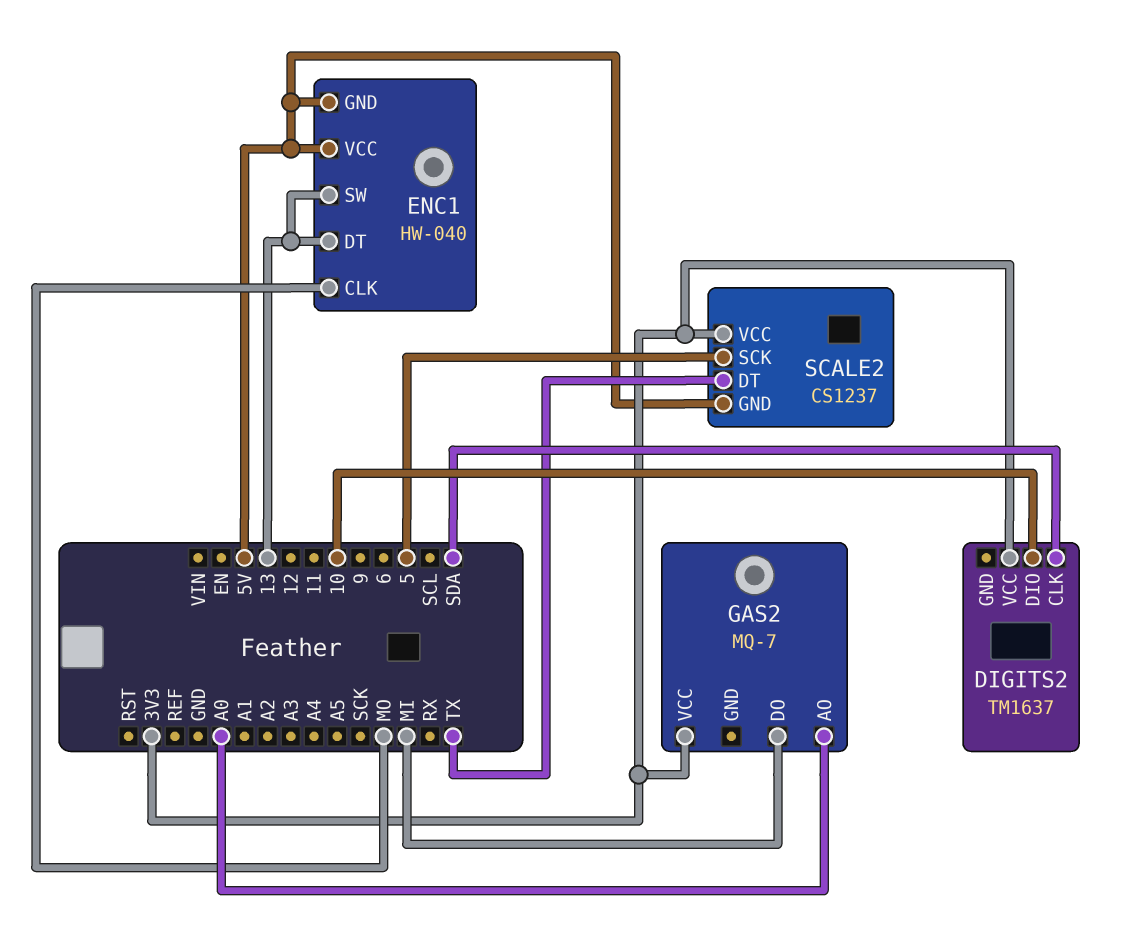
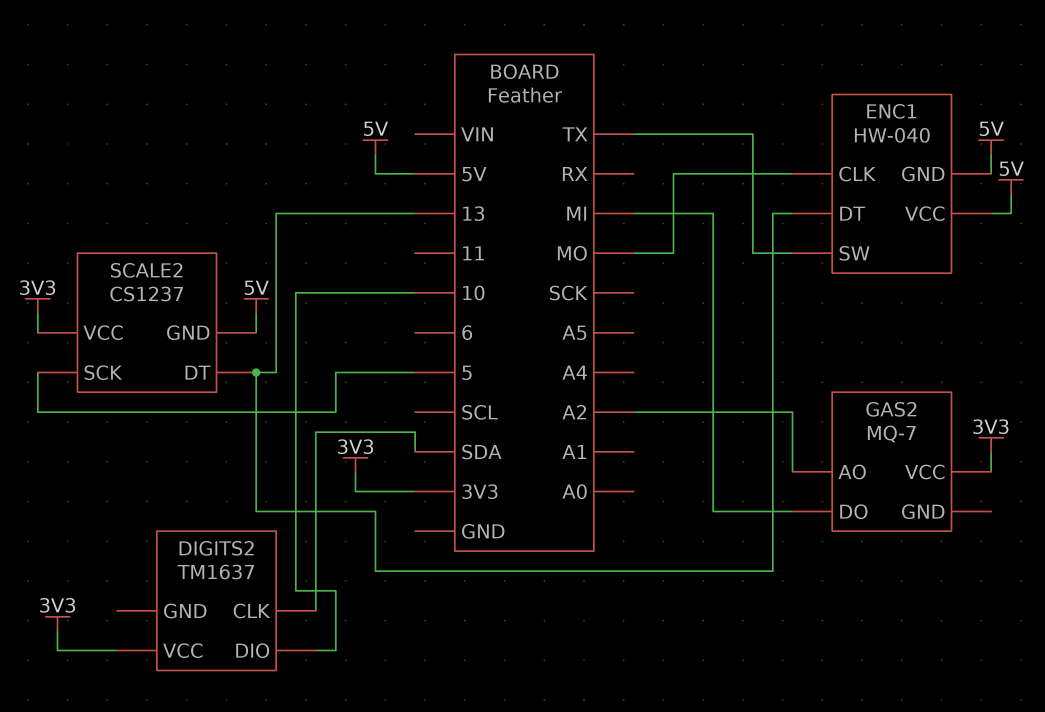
ENC1 pin SW: 13 -> TX
GAS2 pin AO: A0 -> A2
SCALE2 pin DT: TX -> 13

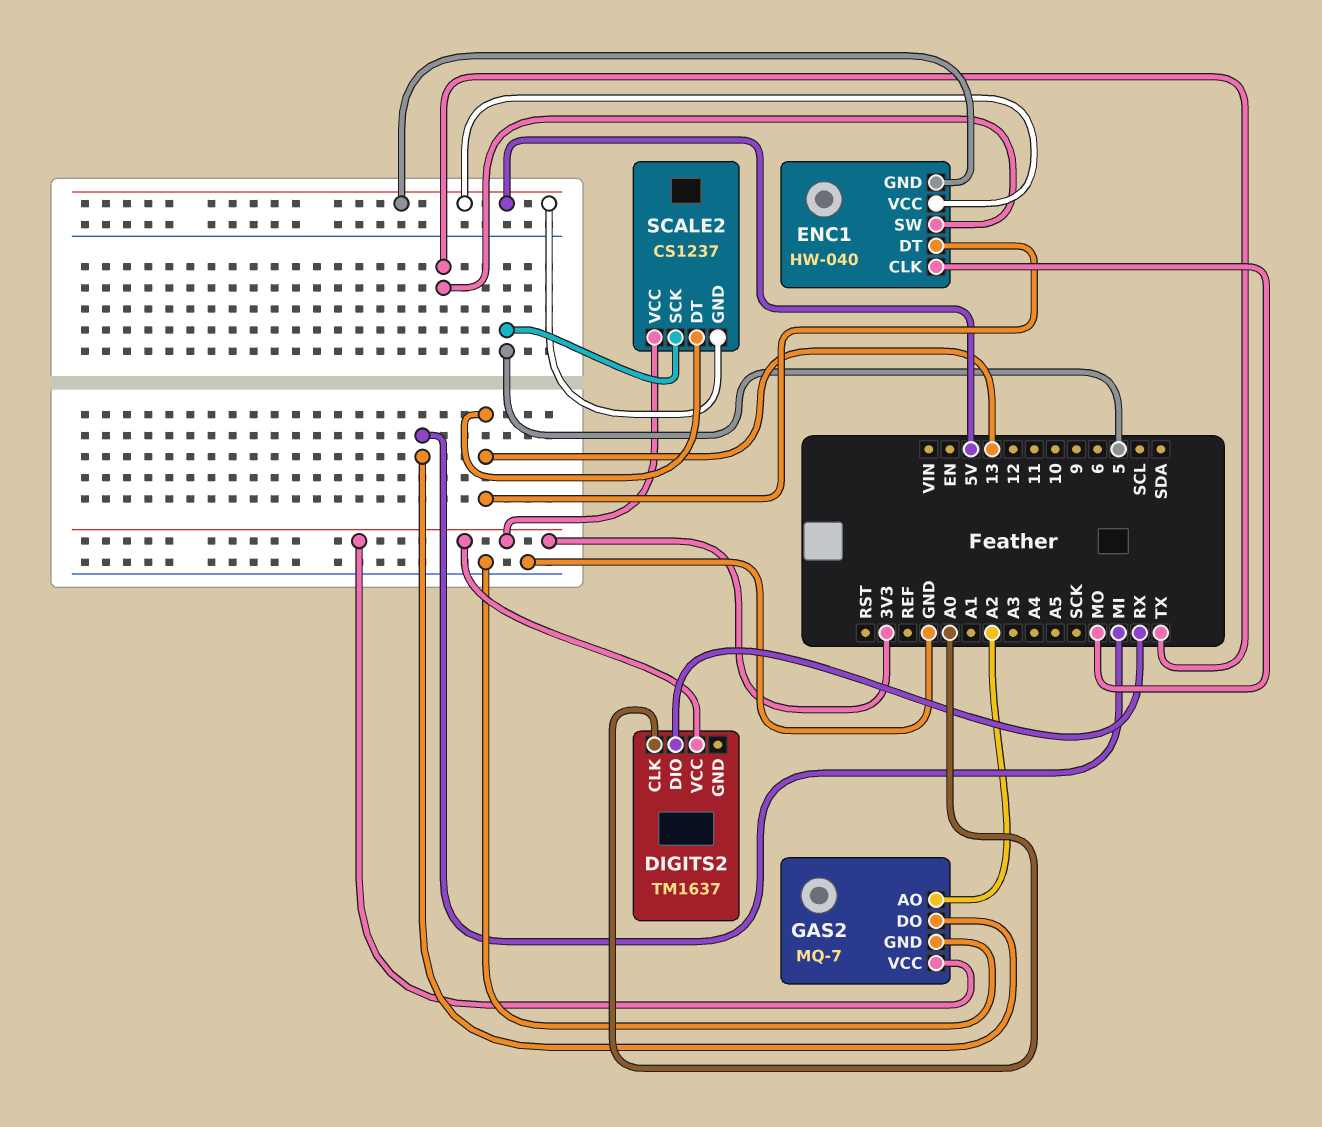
DIGITS2 pin CLK: SDA -> A0
DIGITS2 pin DIO: 10 -> RX
GAS2 pin GND: none -> GND

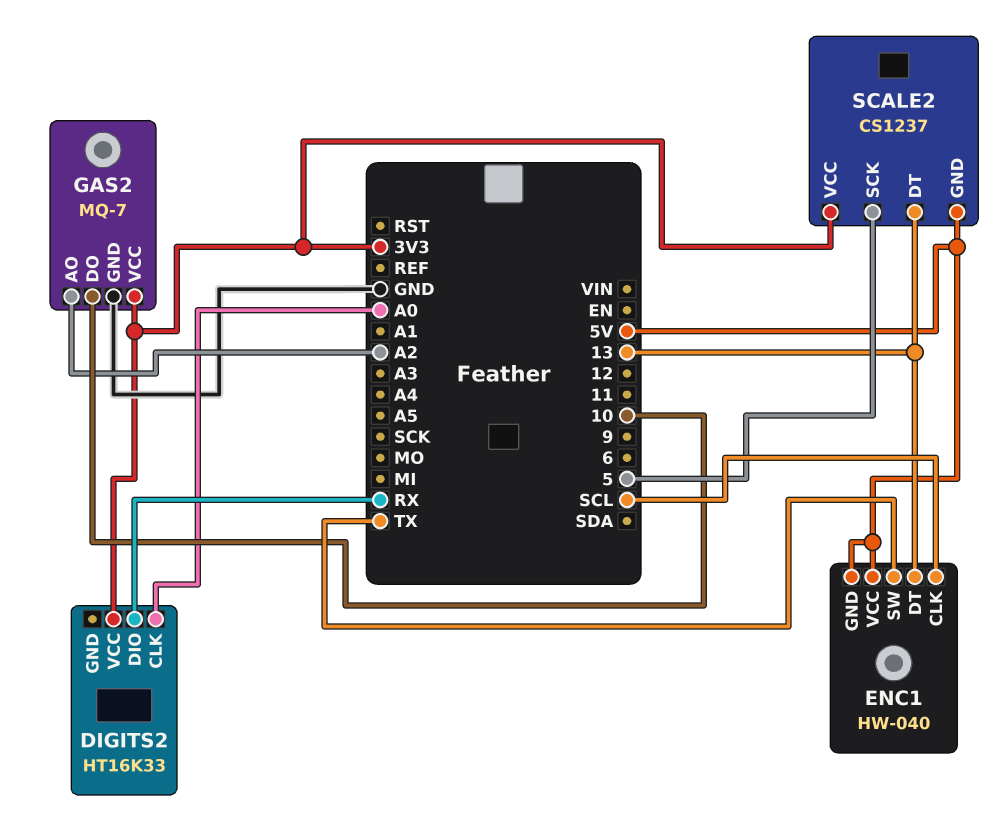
DIGITS2: TM1637 -> HT16K33
ENC1 pin CLK: MO -> SCL
GAS2 pin DO: MI -> 10

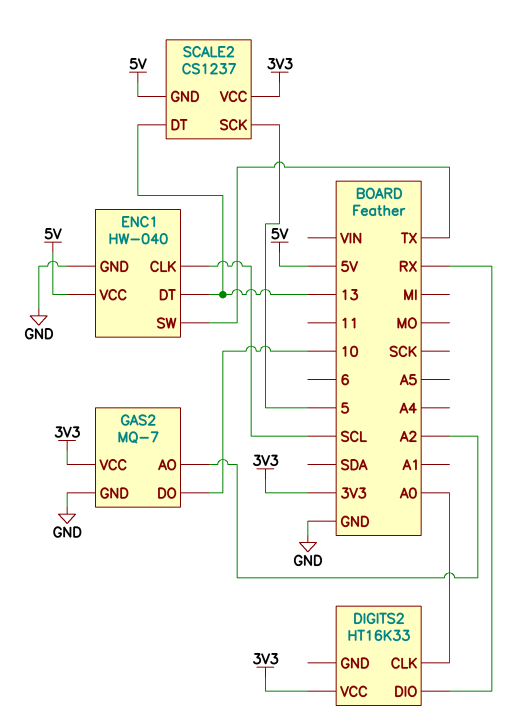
ENC1 pin GND: 5V -> GND

